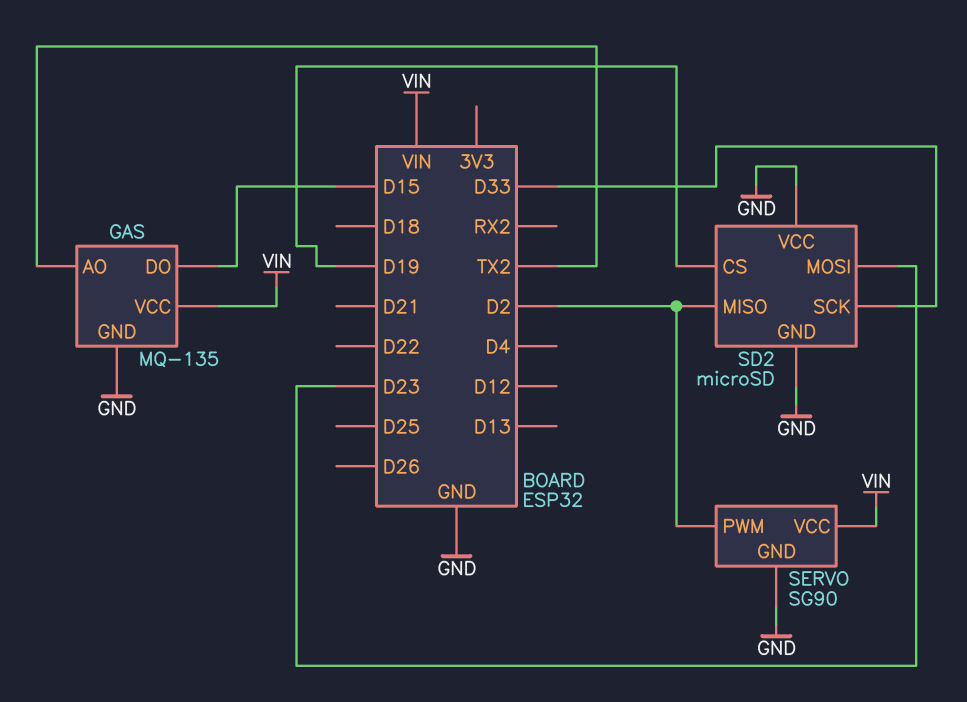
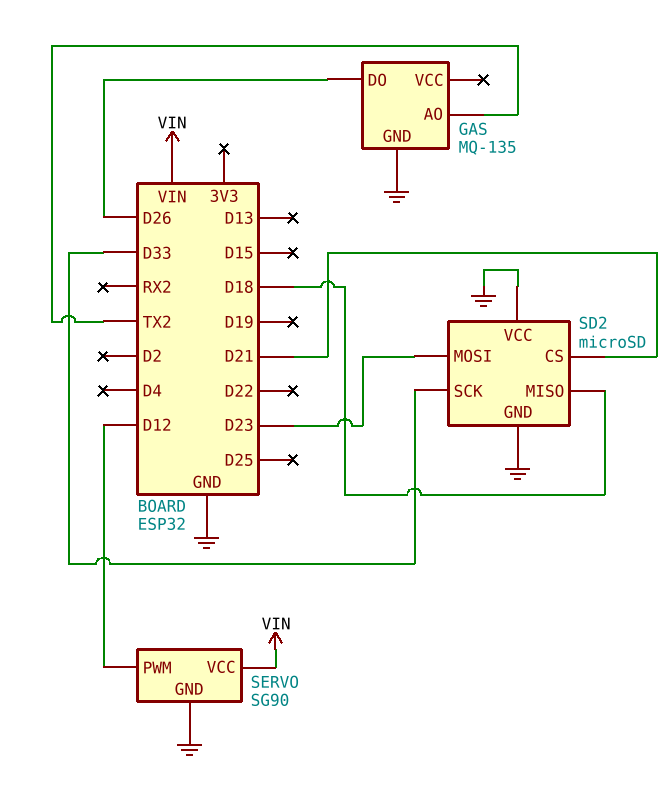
GAS pin DO: D15 -> D26
GAS pin VCC: VIN -> none
SD2 pin CS: D19 -> D21
SD2 pin MISO: D2 -> D18
SERVO pin PWM: D2 -> D12

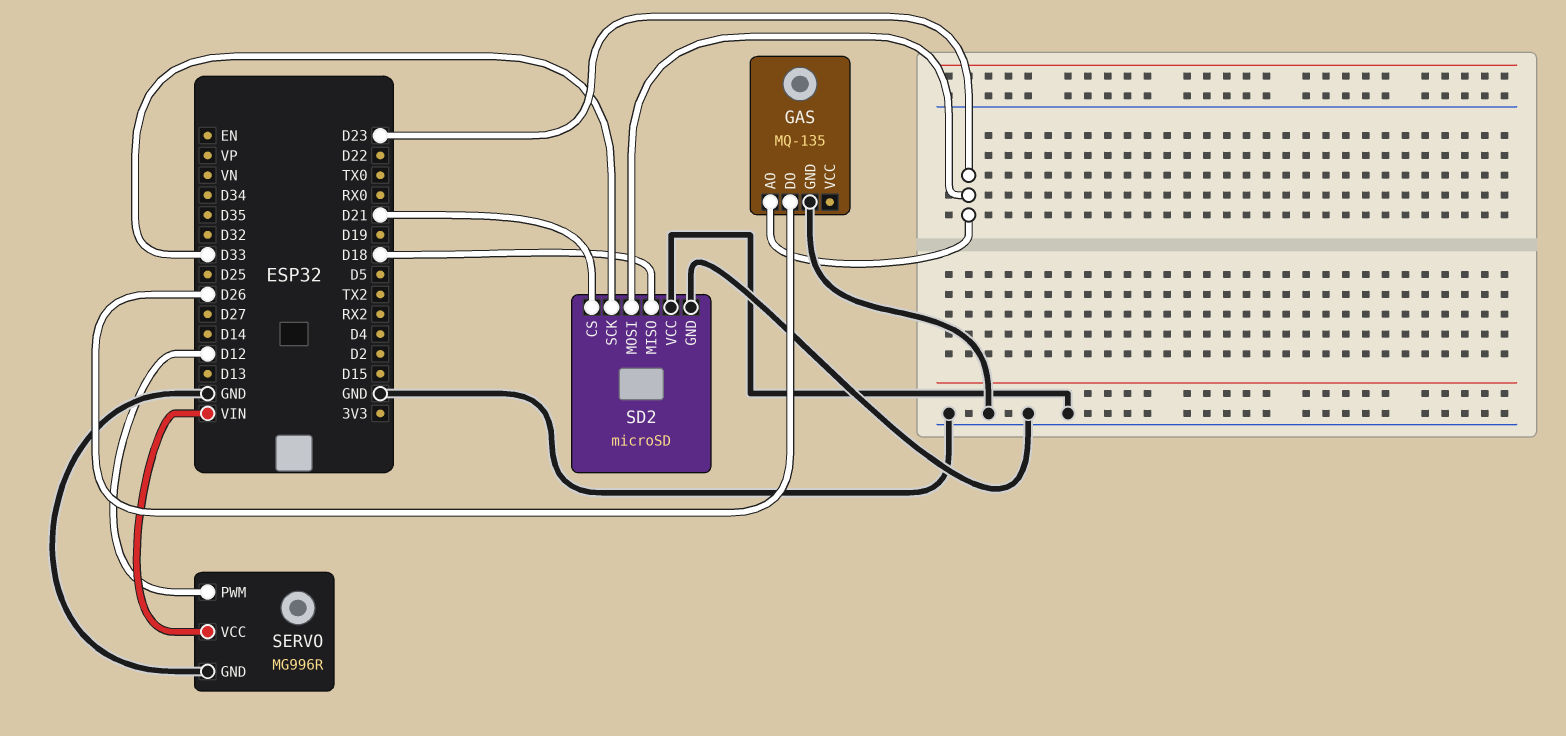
GAS pin AO: TX2 -> D23
SERVO: SG90 -> MG996R

